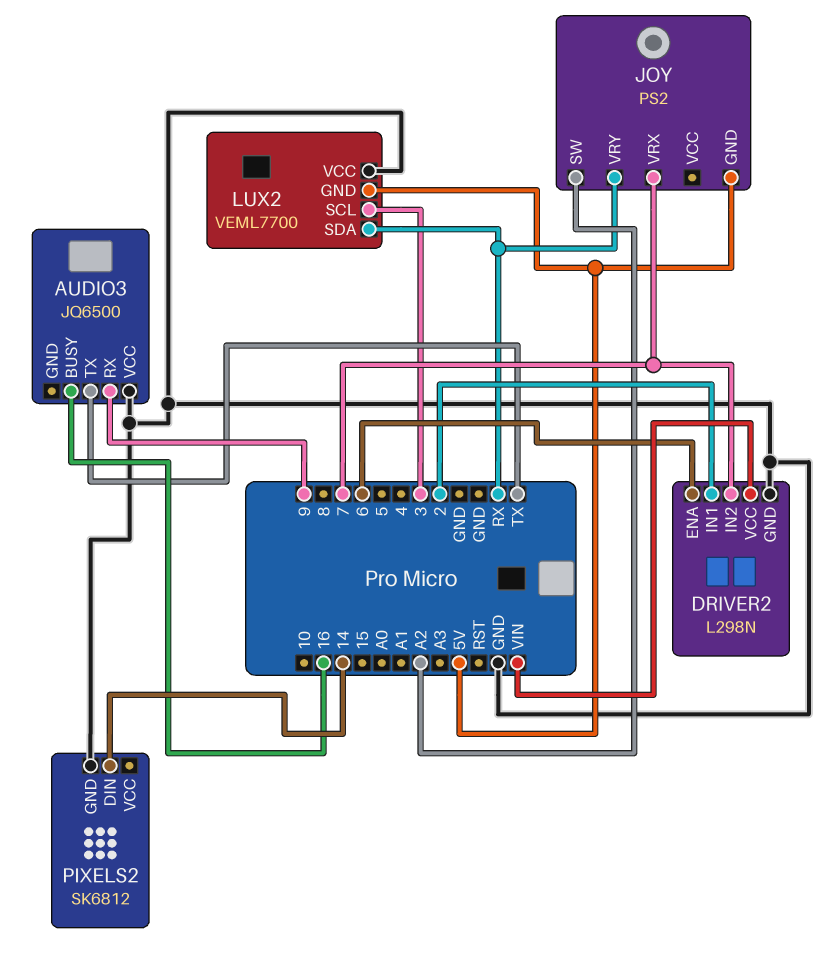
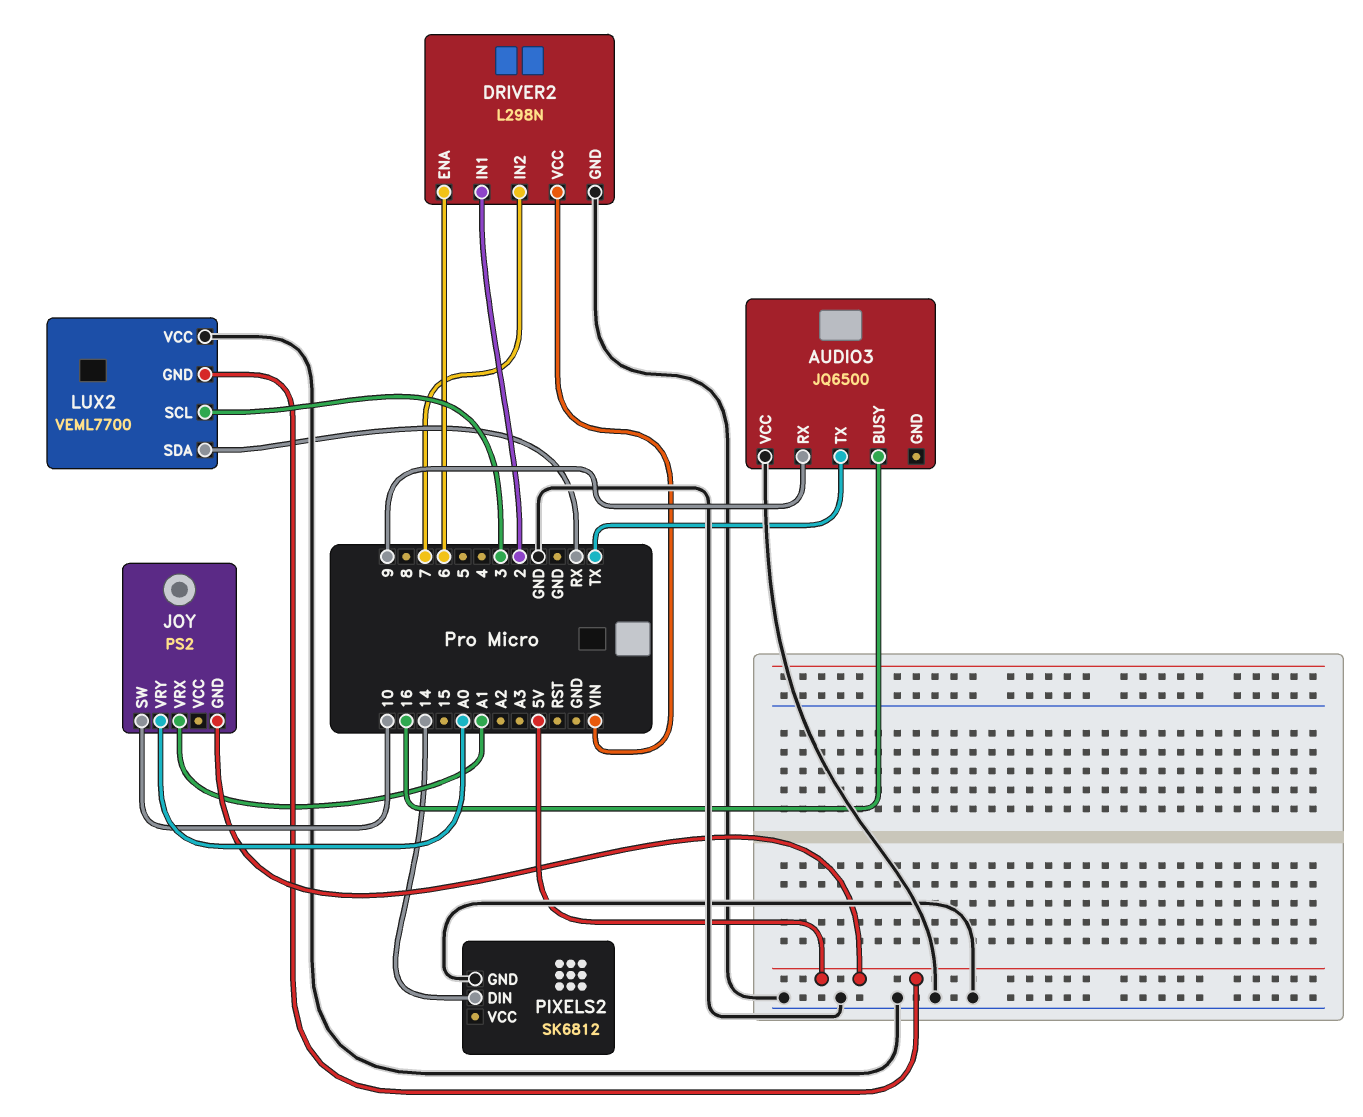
JOY pin SW: A2 -> 10
JOY pin VRX: 7 -> A1
JOY pin VRY: RX -> A0

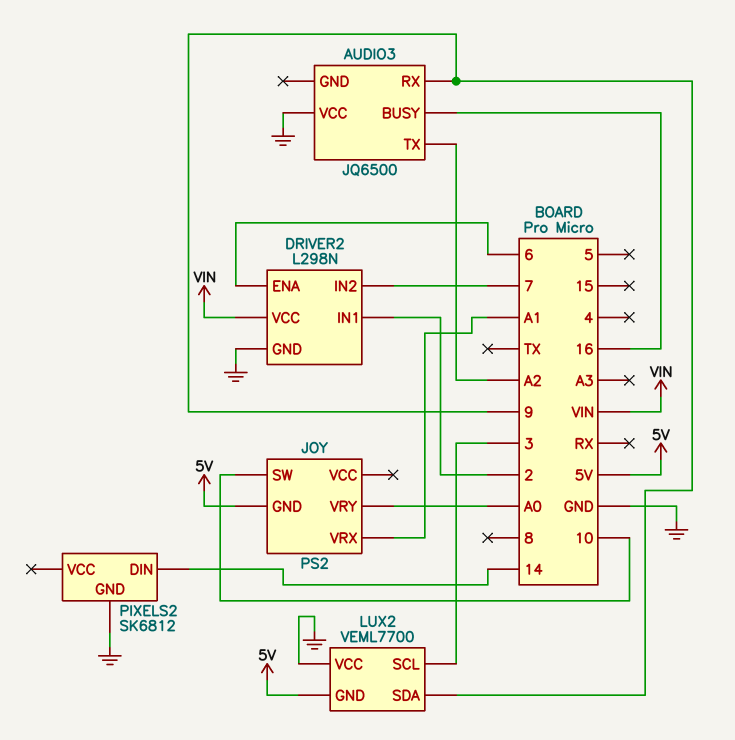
AUDIO3 pin TX: TX -> A2
LUX2 pin SDA: RX -> 9

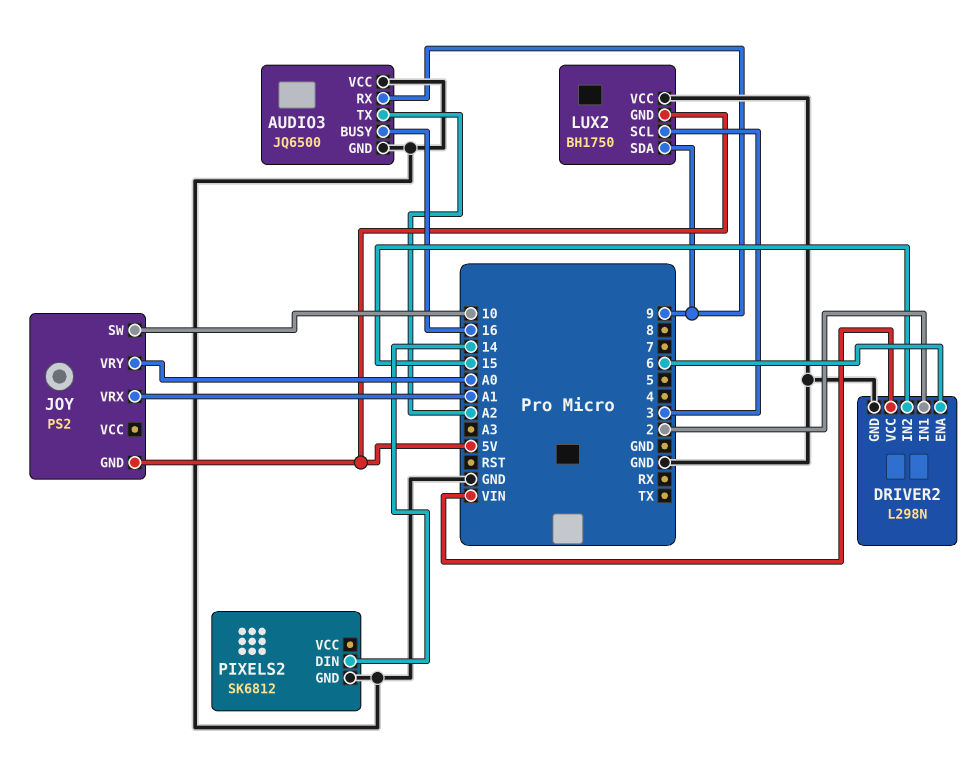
AUDIO3 pin GND: none -> GND
DRIVER2 pin IN2: 7 -> 15
LUX2: VEML7700 -> BH1750

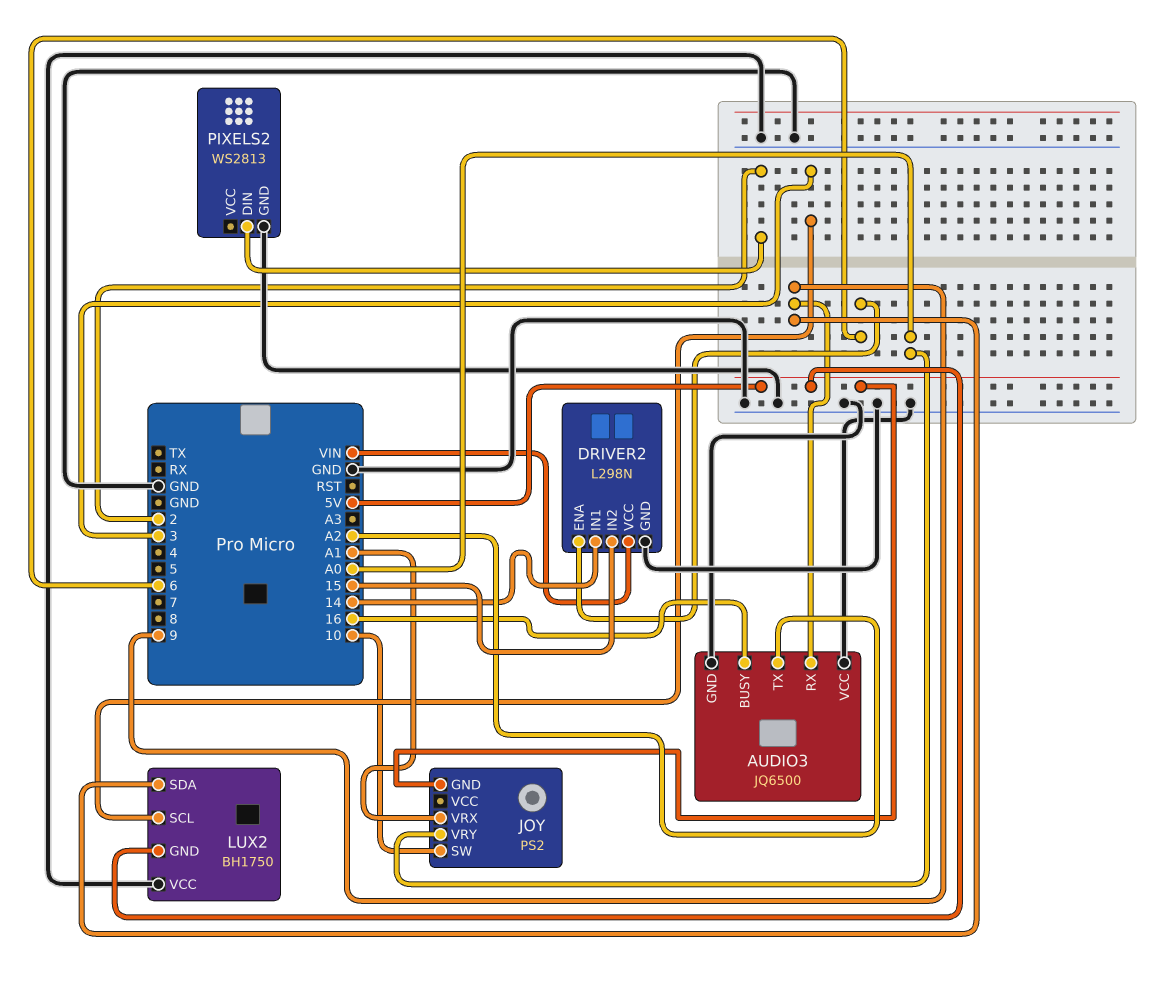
DRIVER2 pin IN1: 2 -> 14
PIXELS2: SK6812 -> WS2813
PIXELS2 pin DIN: 14 -> 2

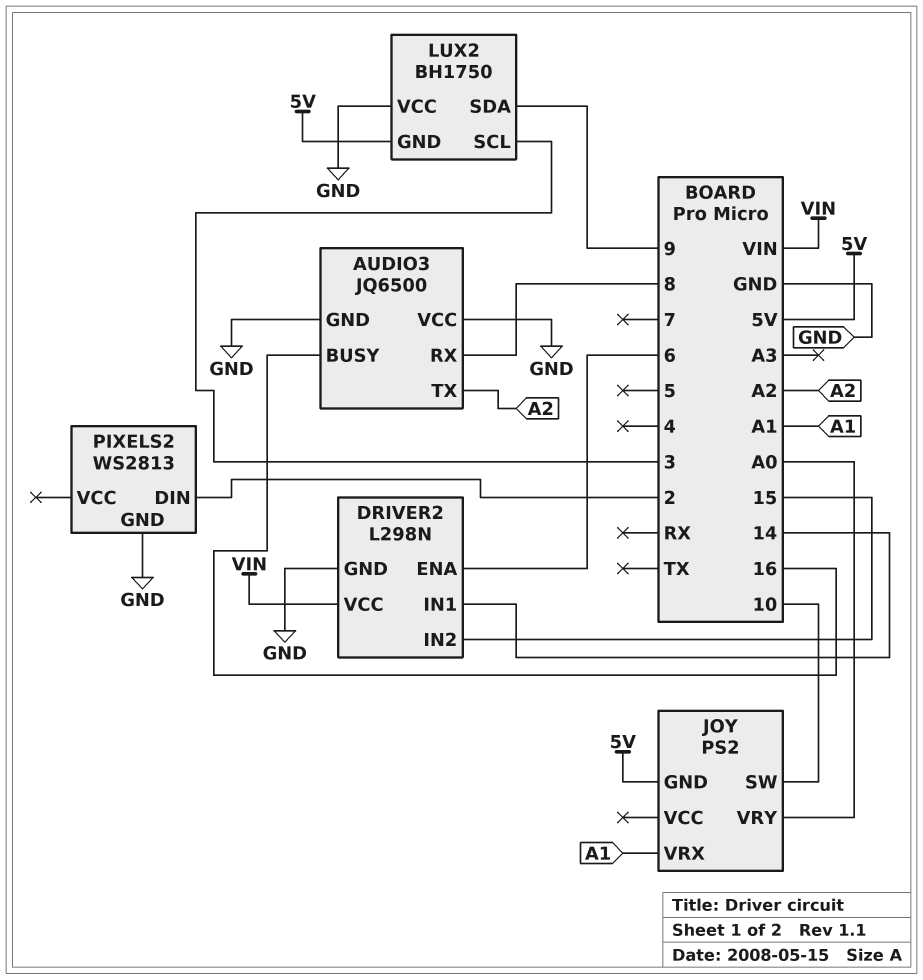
AUDIO3 pin RX: 9 -> 8

